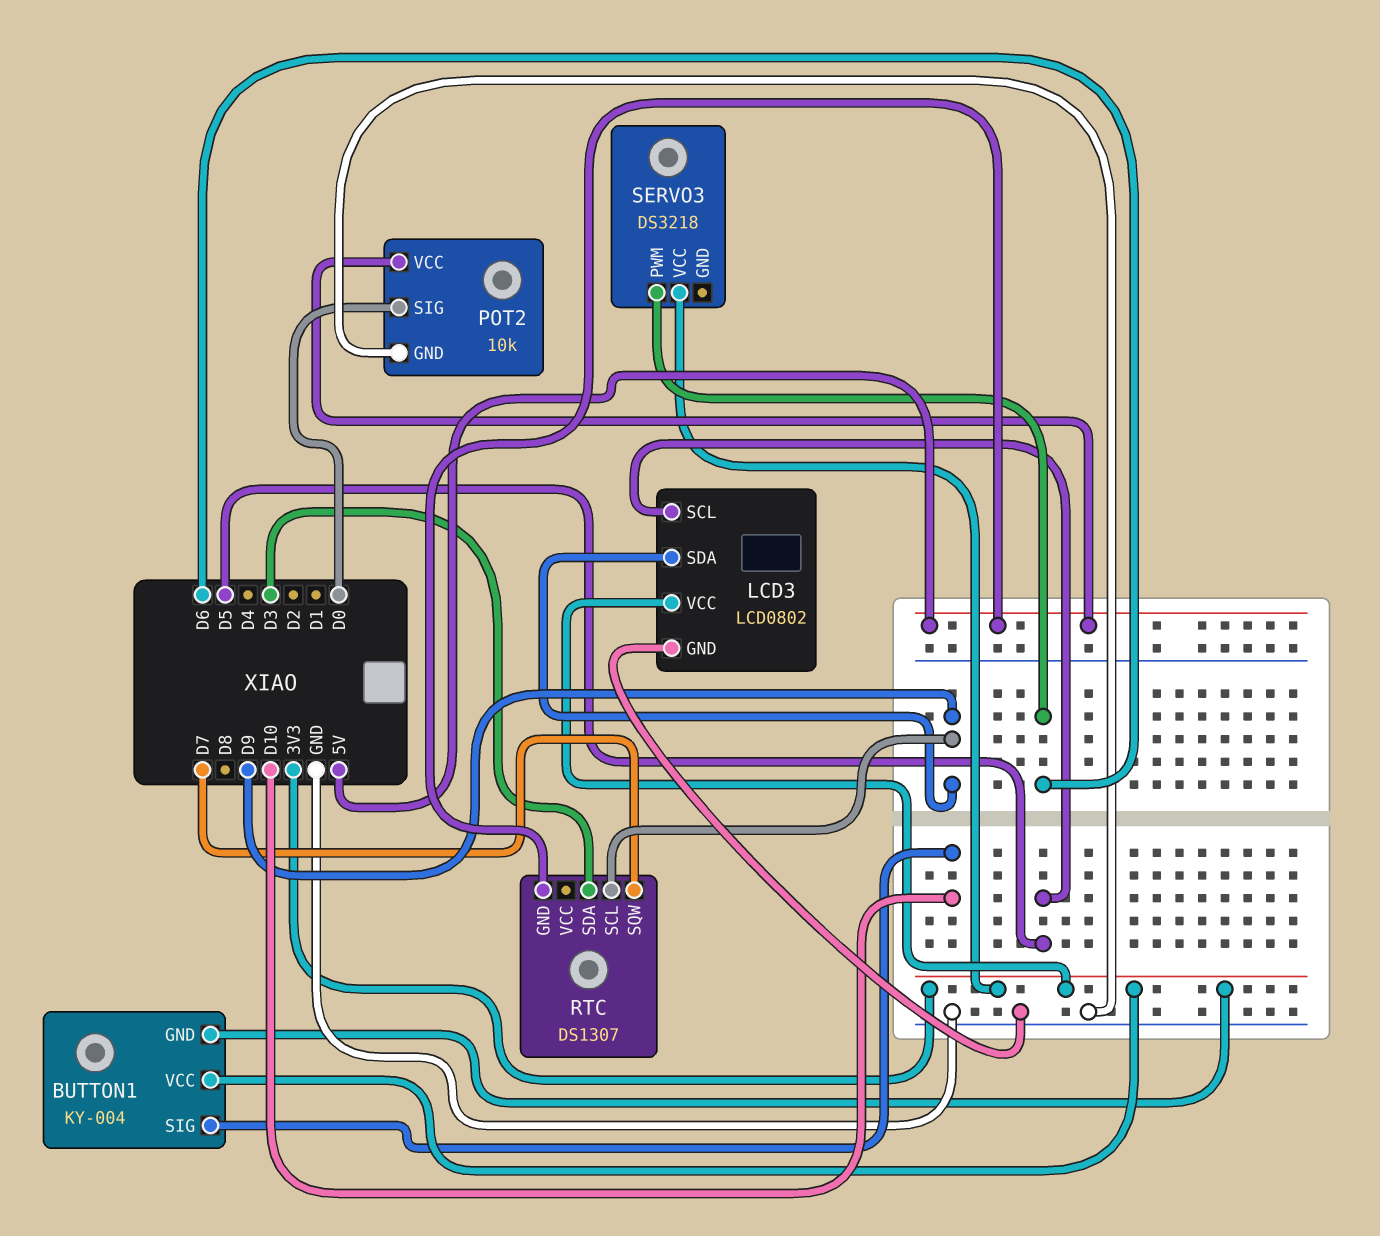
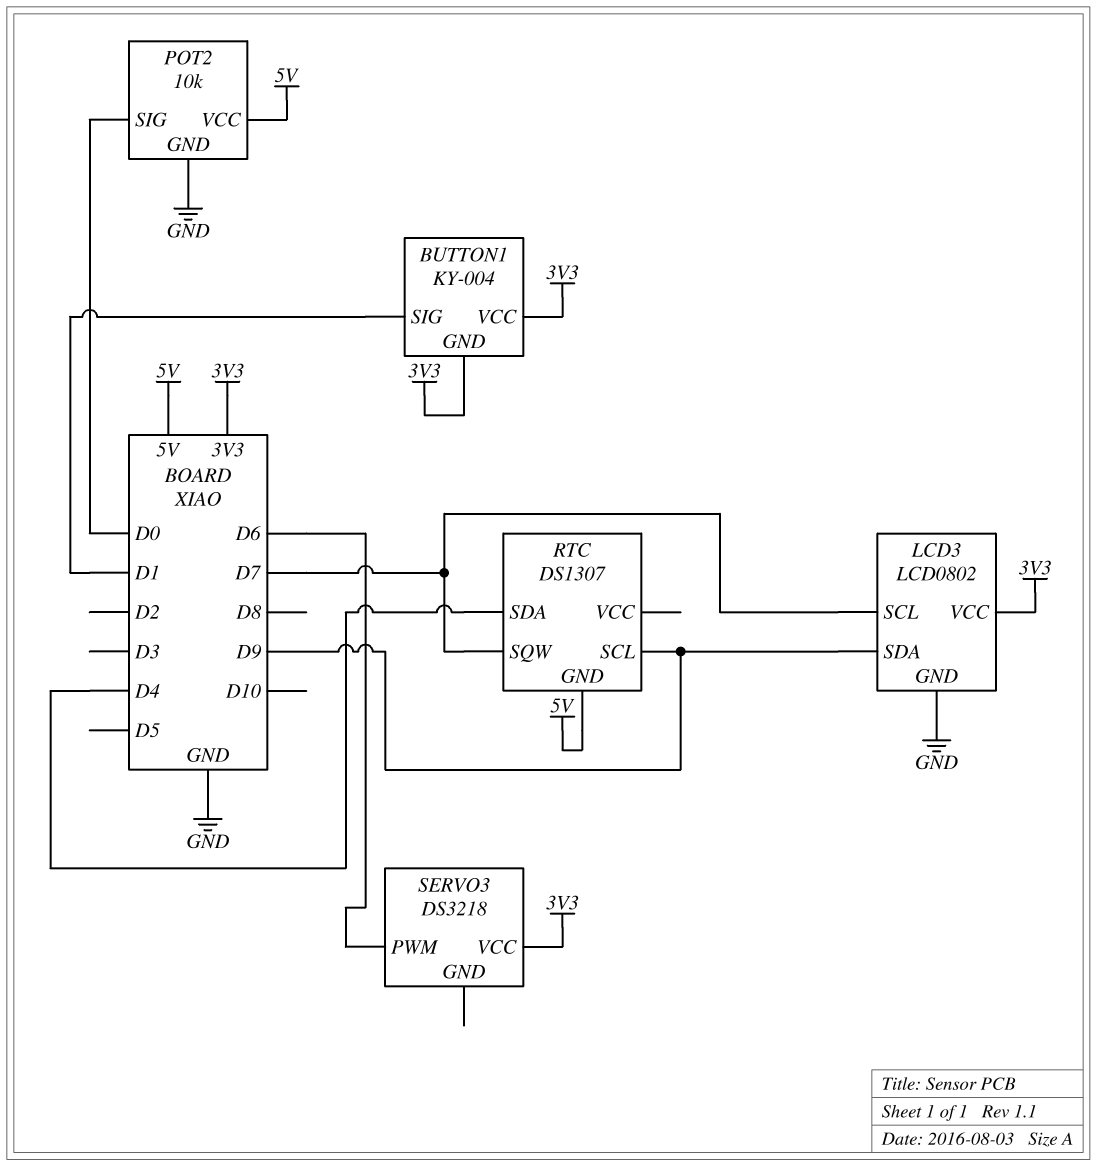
BUTTON1 pin SIG: D10 -> D1
LCD3 pin SCL: D5 -> D7
RTC pin SDA: D3 -> D4

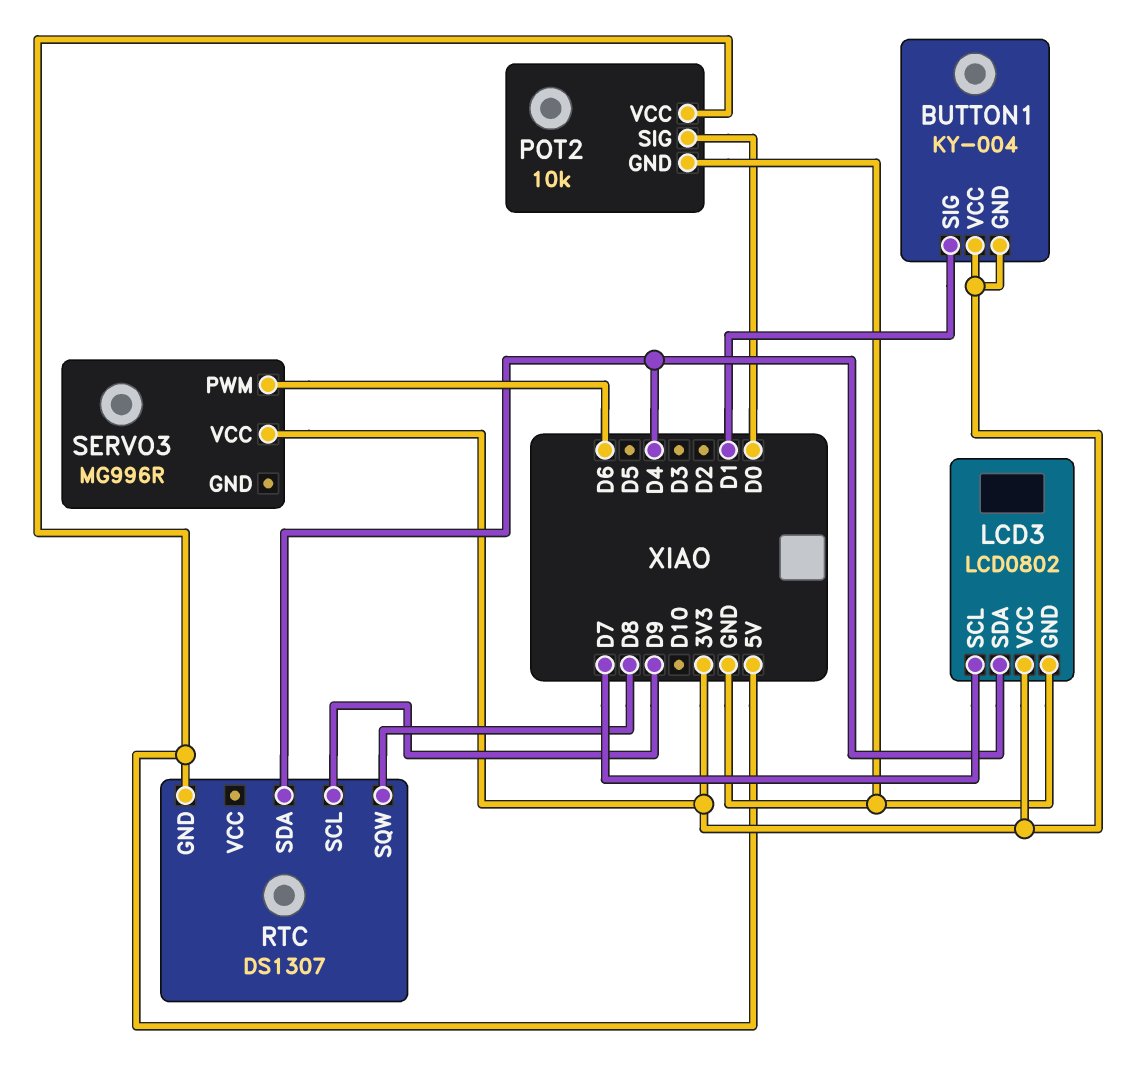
LCD3 pin SDA: D9 -> D4
RTC pin SQW: D7 -> D8
SERVO3: DS3218 -> MG996R

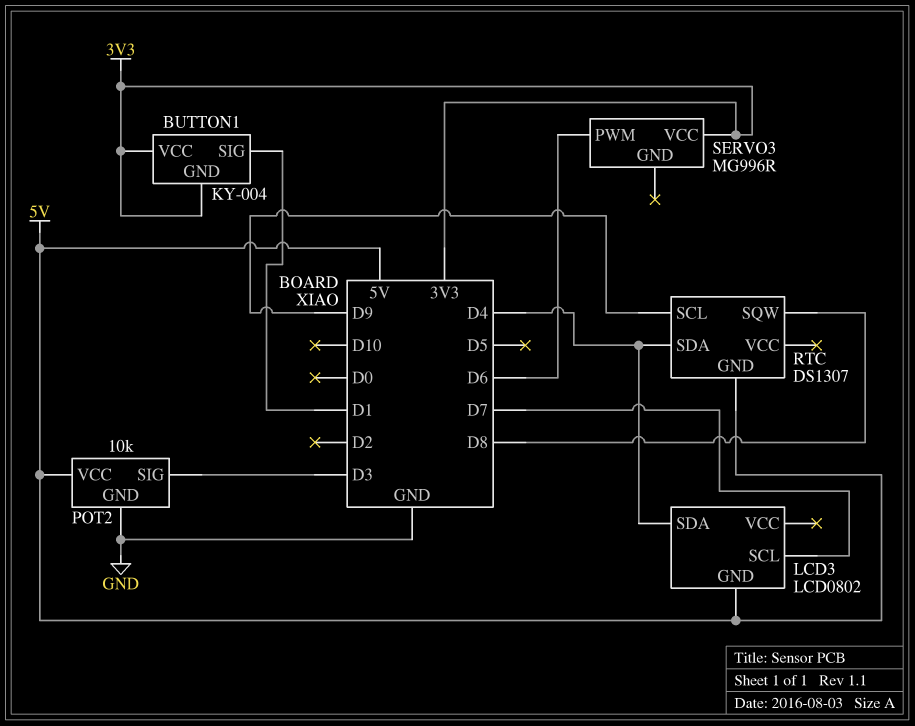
LCD3 pin GND: GND -> 5V
LCD3 pin VCC: 3V3 -> none
POT2 pin SIG: D0 -> D3

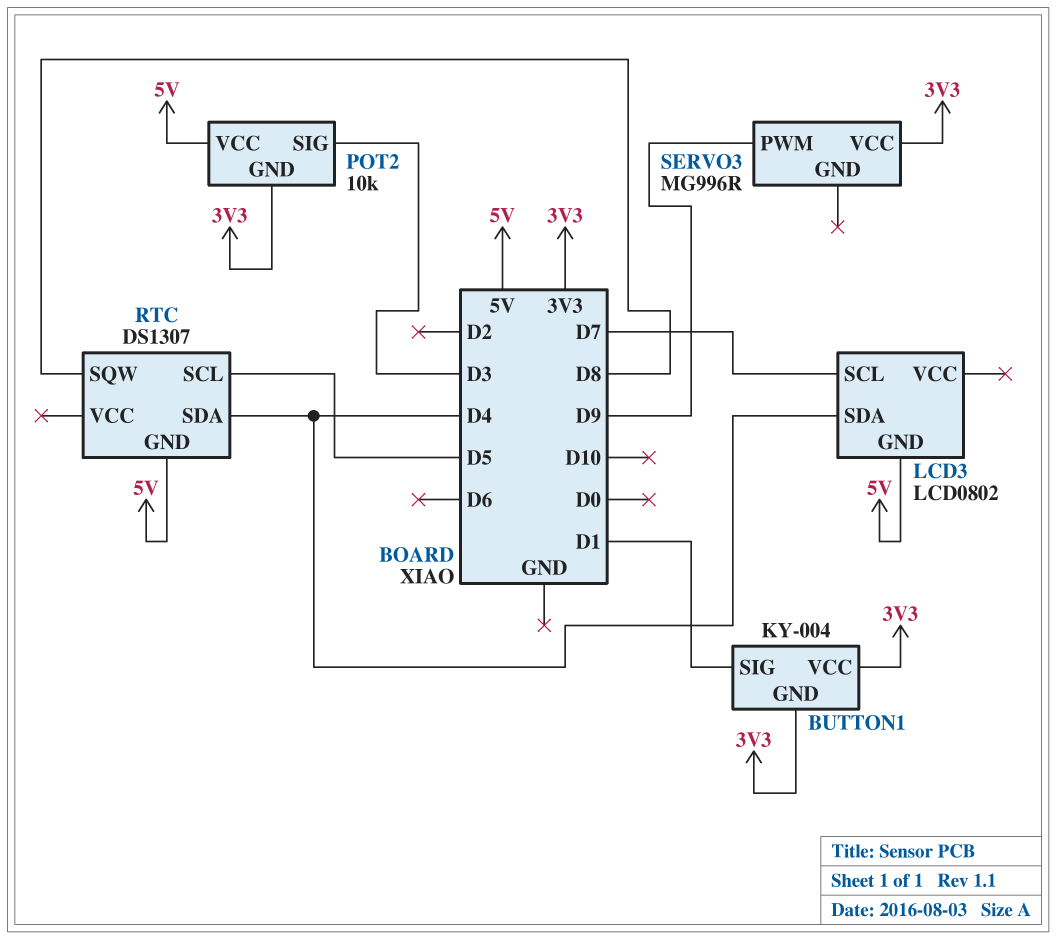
POT2 pin GND: GND -> 3V3
RTC pin SCL: D9 -> D5
SERVO3 pin PWM: D6 -> D9

